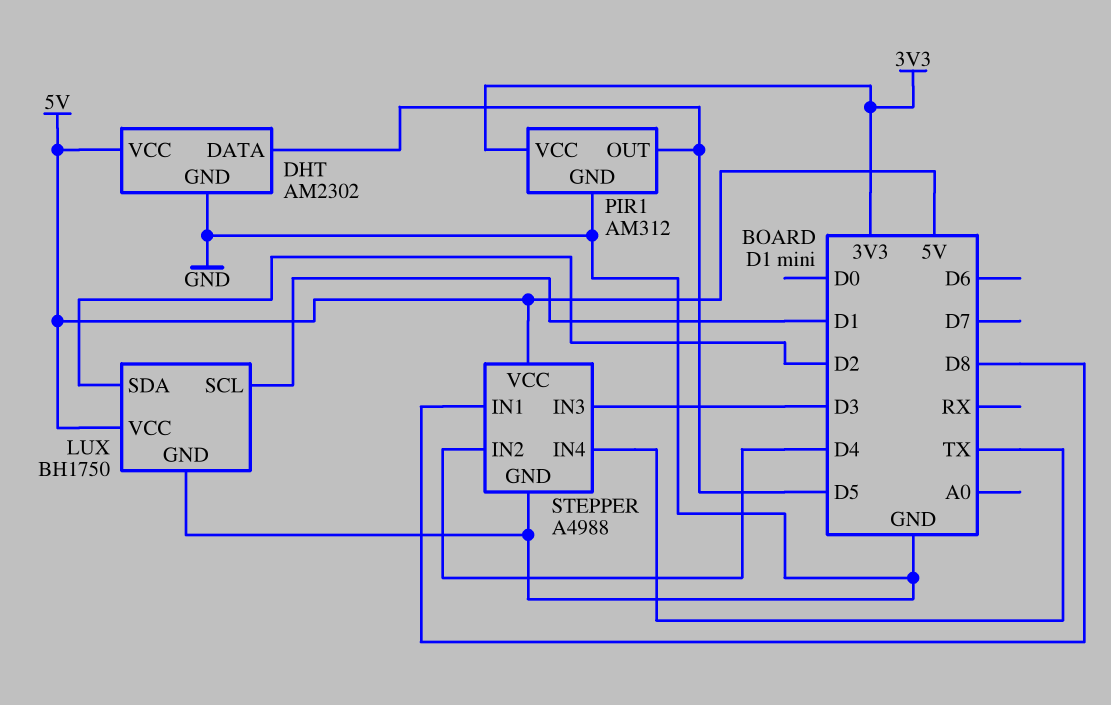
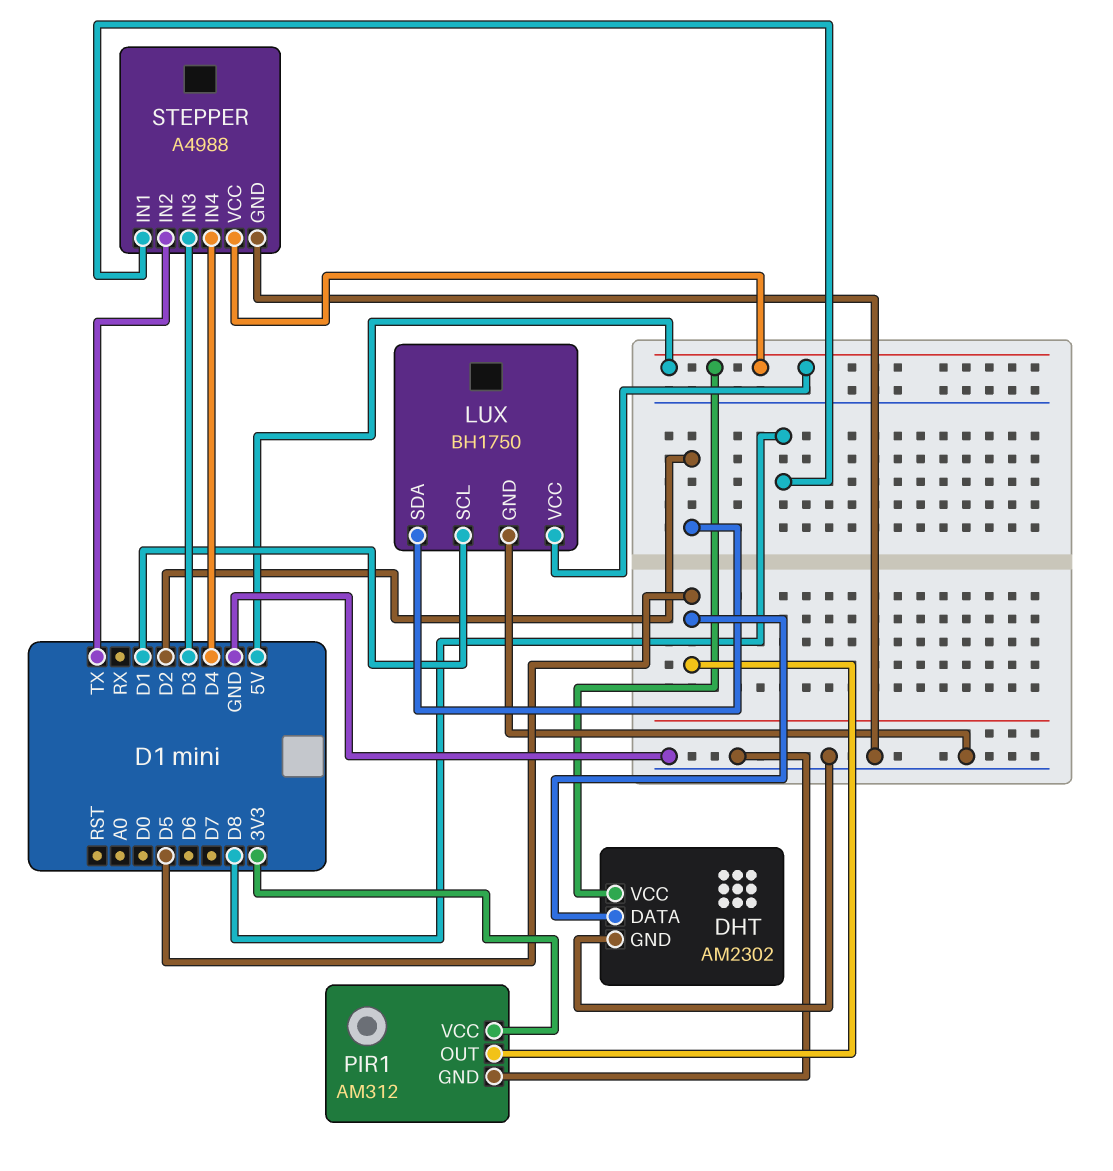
STEPPER pin IN2: D4 -> TX
STEPPER pin IN4: TX -> D4

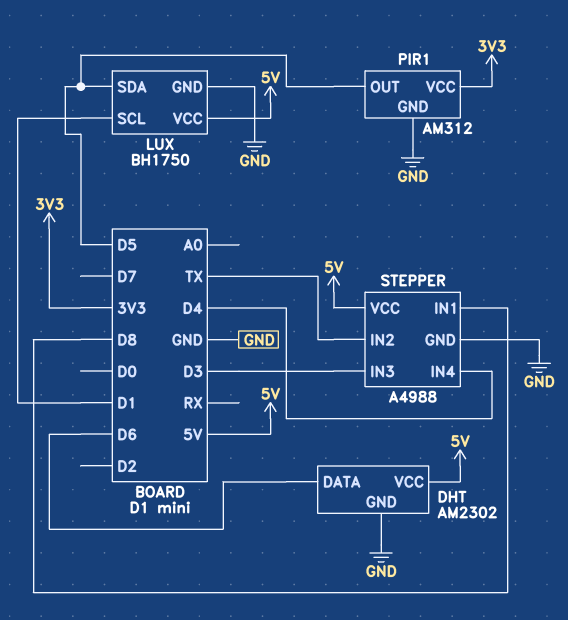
DHT pin DATA: D5 -> D6
LUX pin SDA: D2 -> D5

